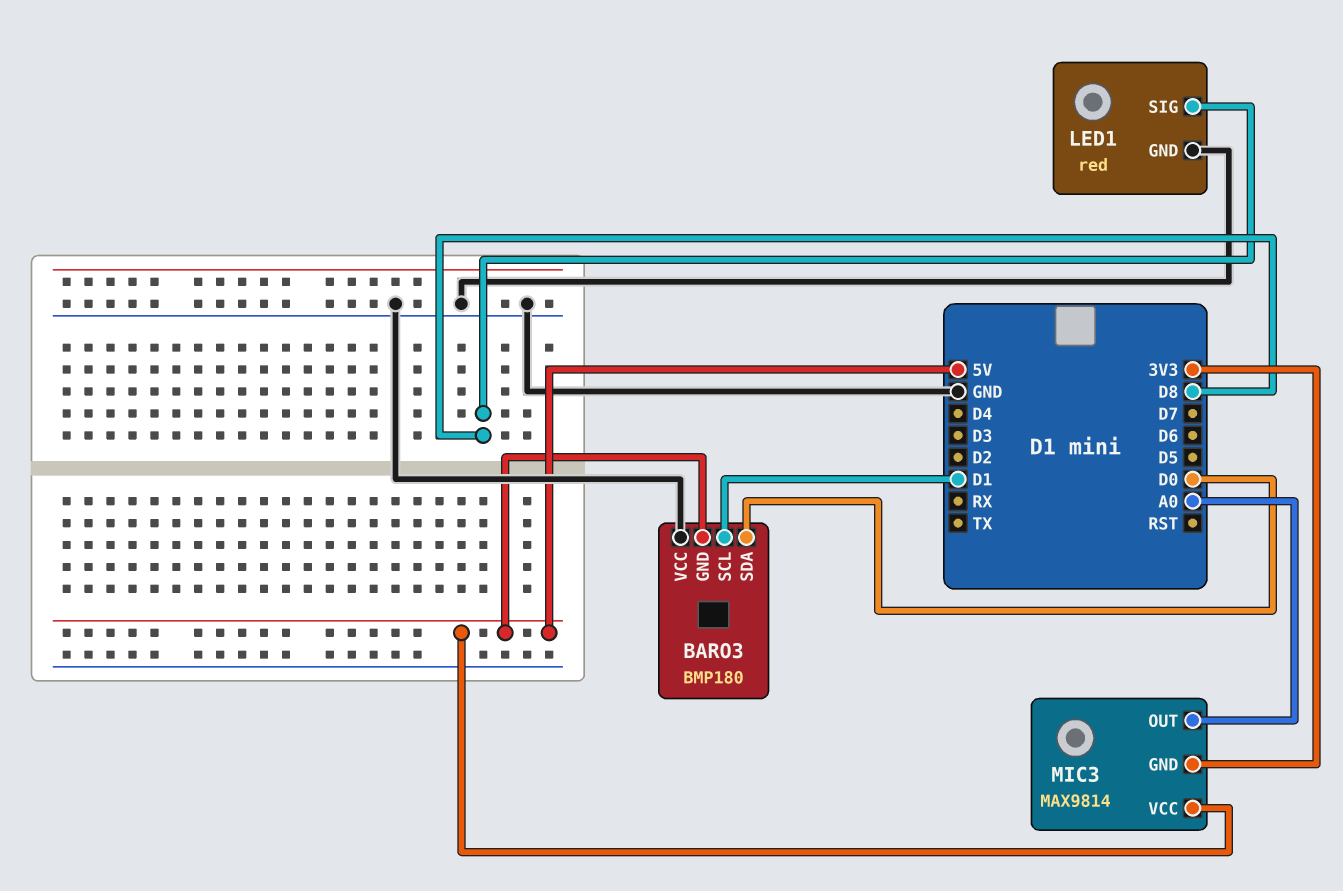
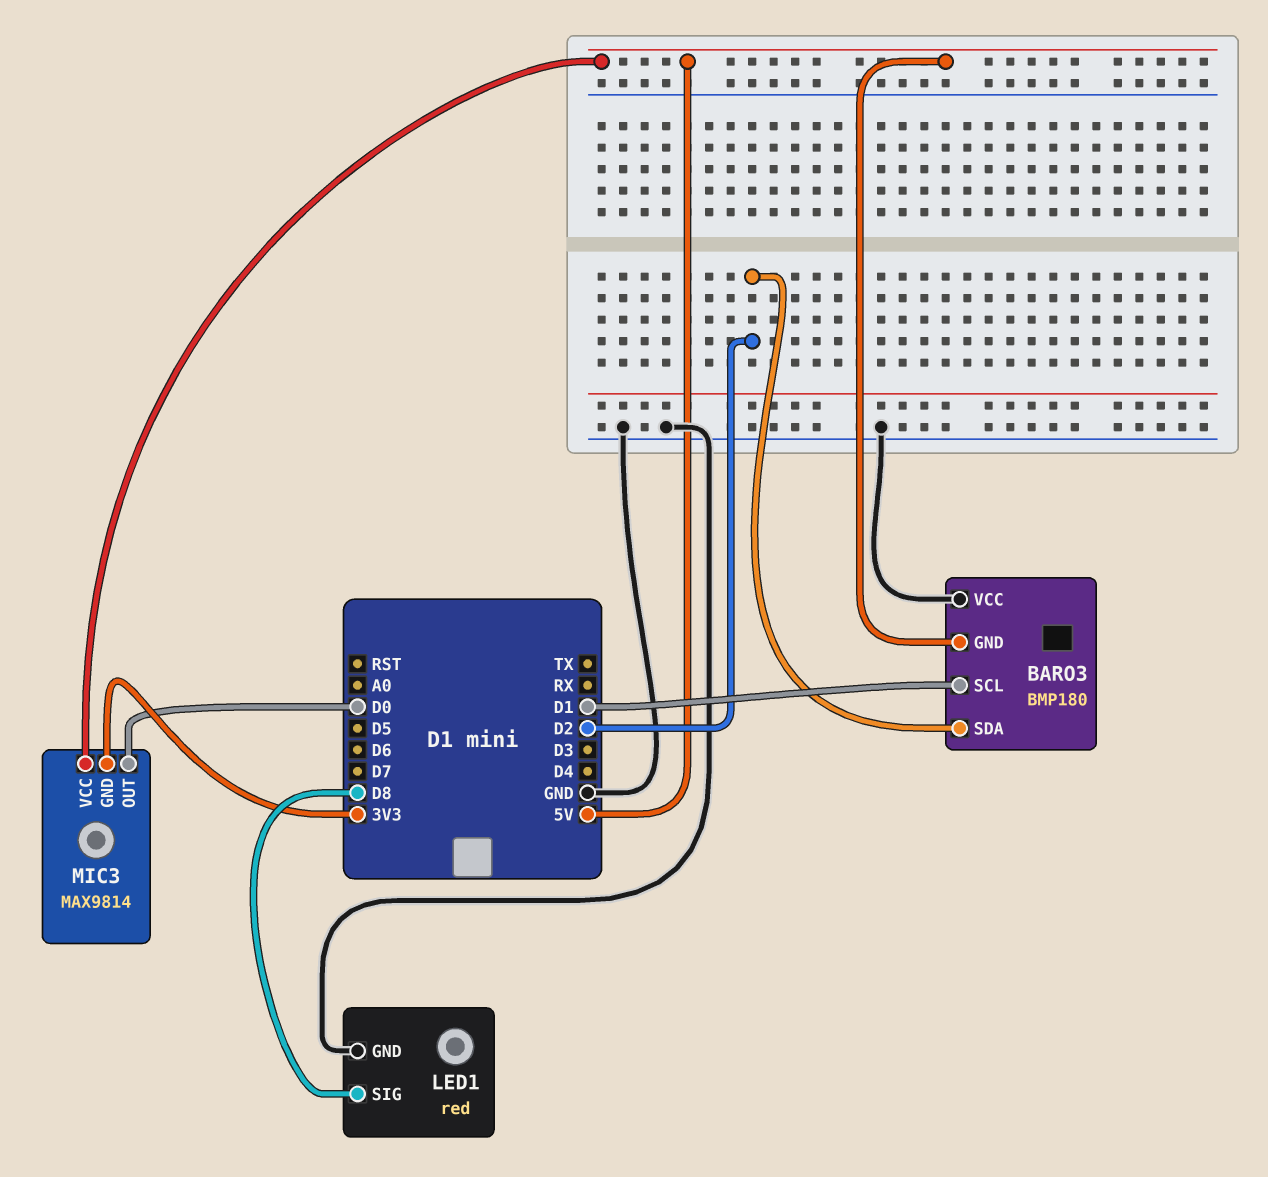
BARO3 pin SDA: D0 -> D2
MIC3 pin OUT: A0 -> D0

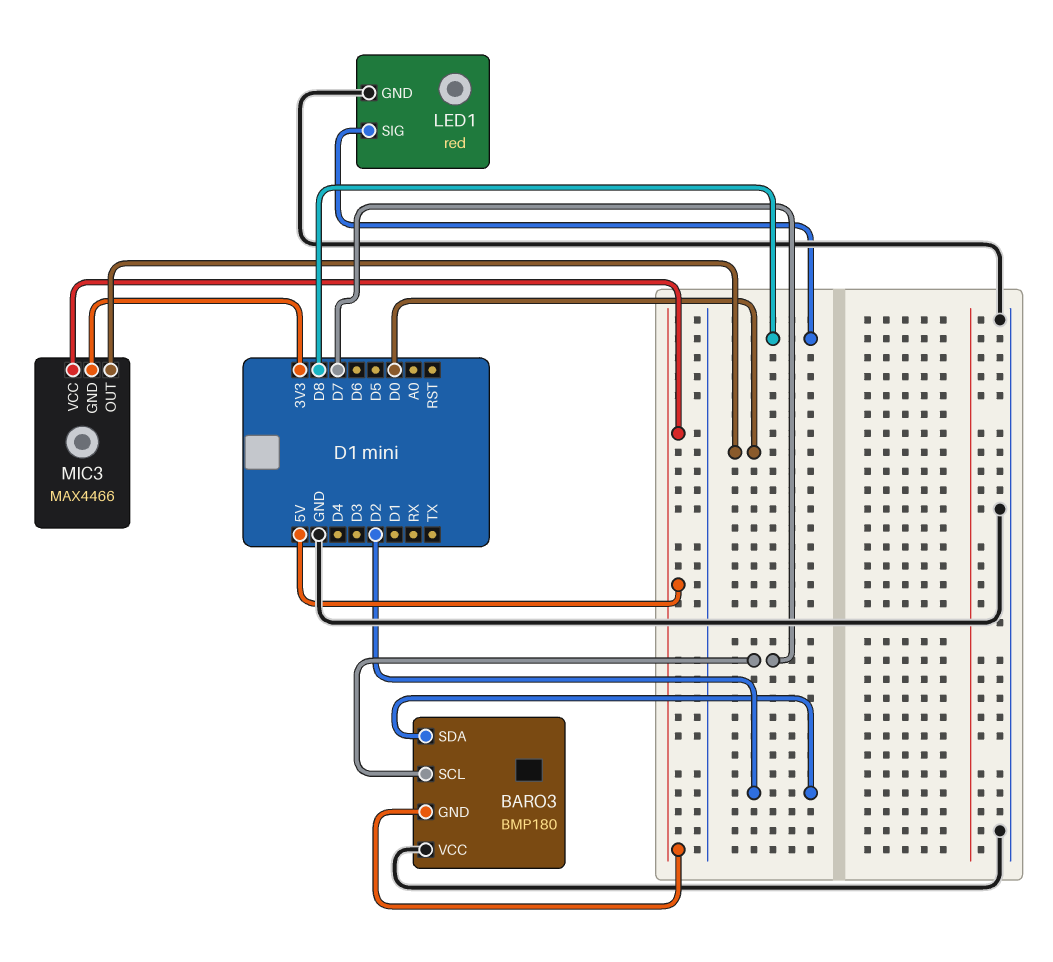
BARO3 pin SCL: D1 -> D7
MIC3: MAX9814 -> MAX4466

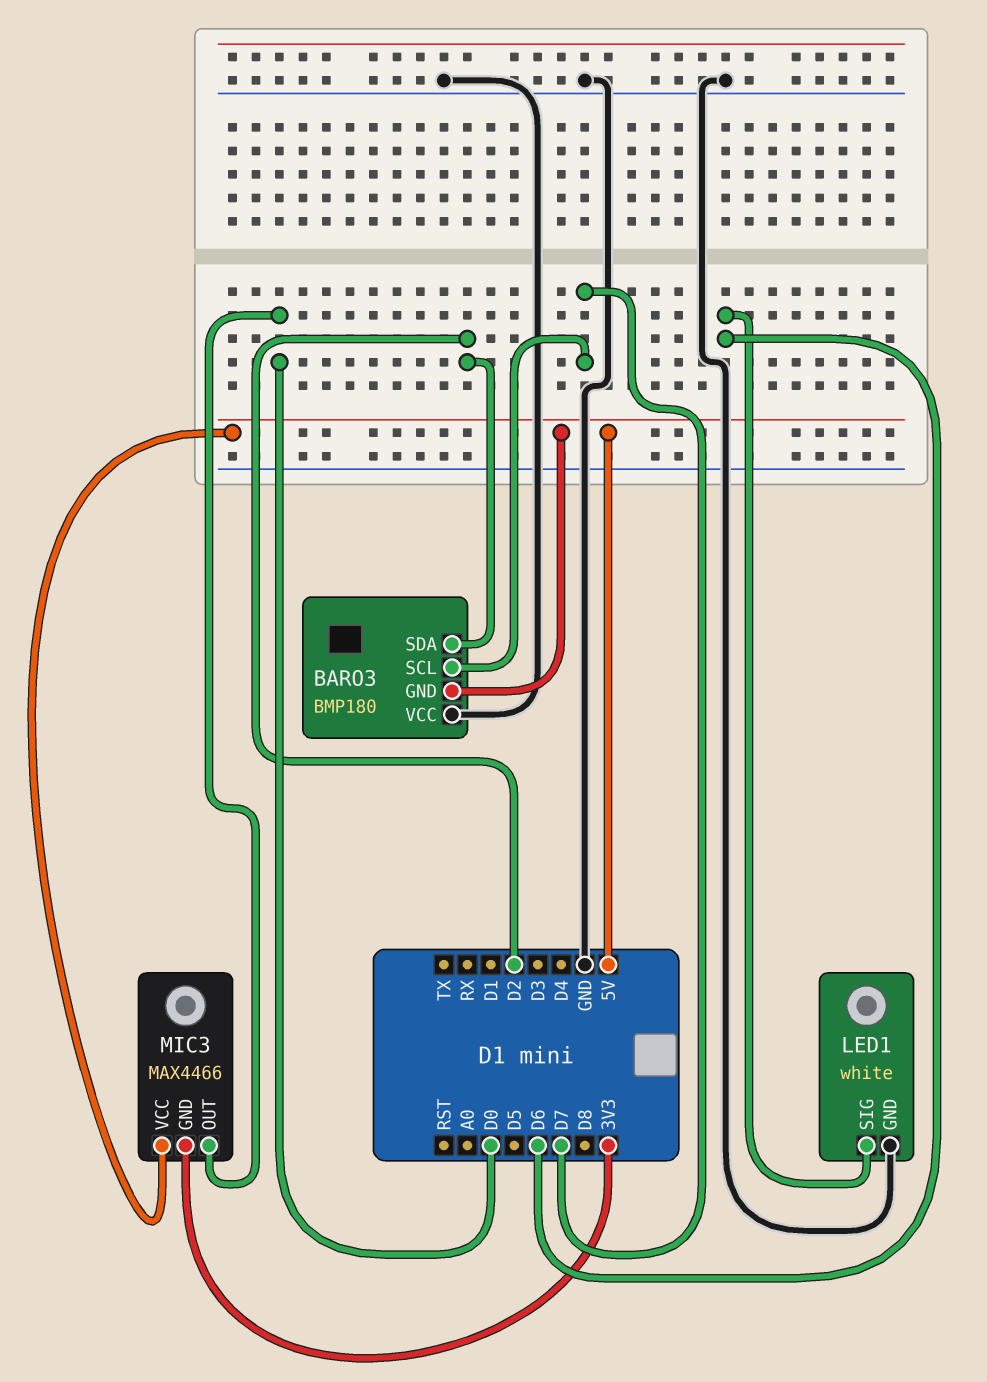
LED1: red -> white
LED1 pin SIG: D8 -> D6

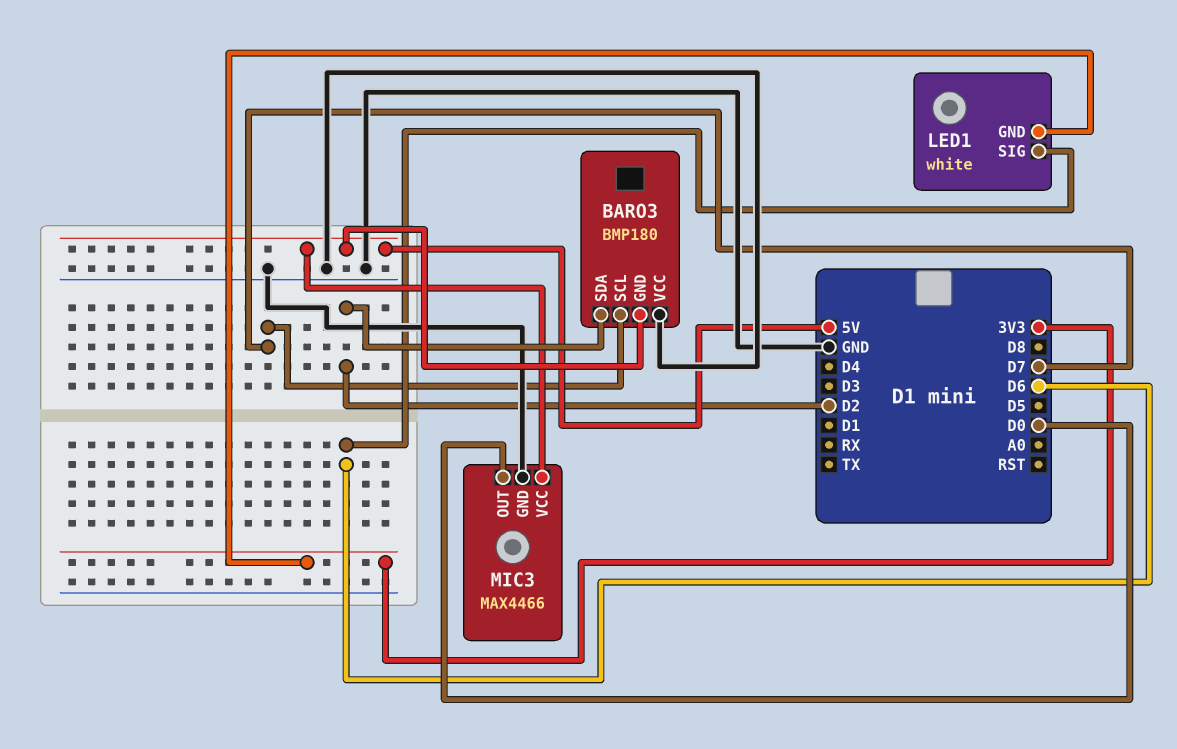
LED1 pin GND: GND -> 3V3
MIC3 pin GND: 3V3 -> GND

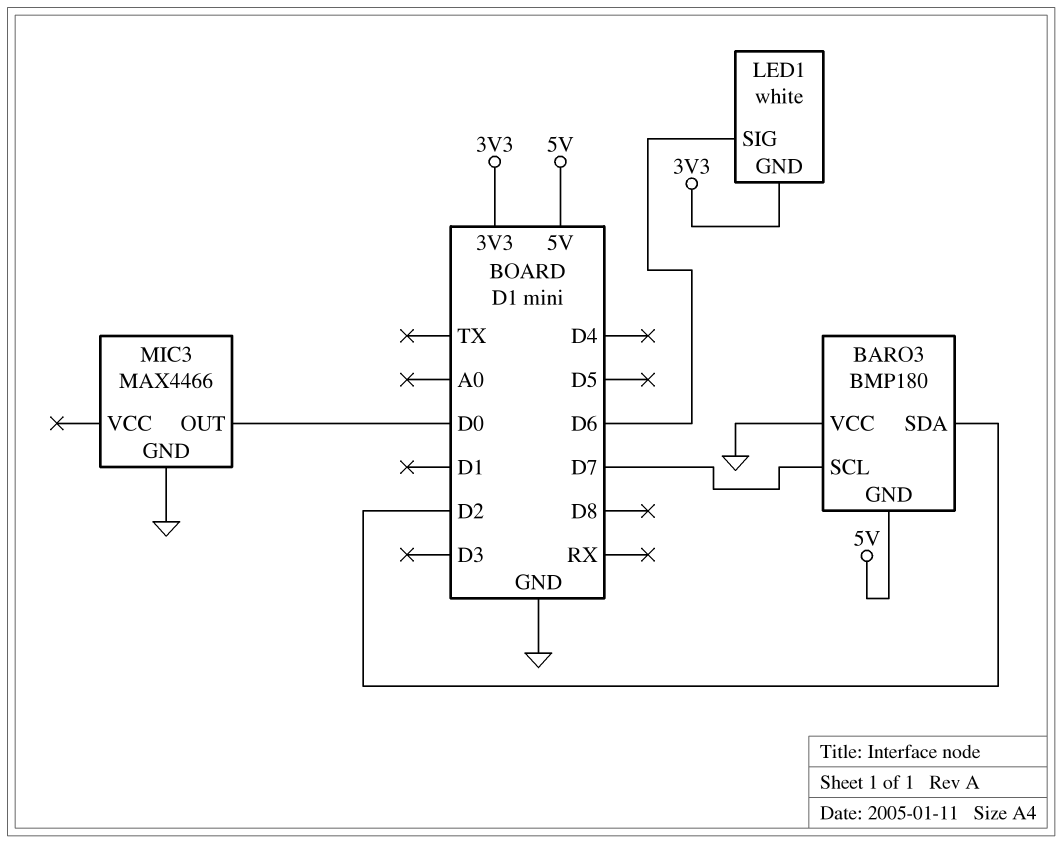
MIC3 pin VCC: 5V -> none

